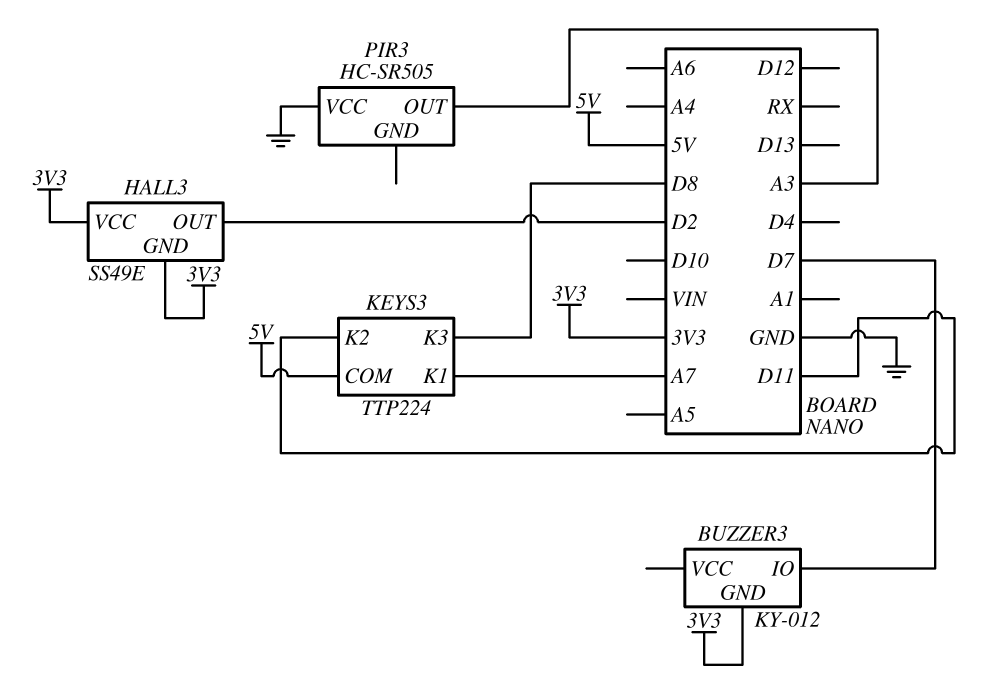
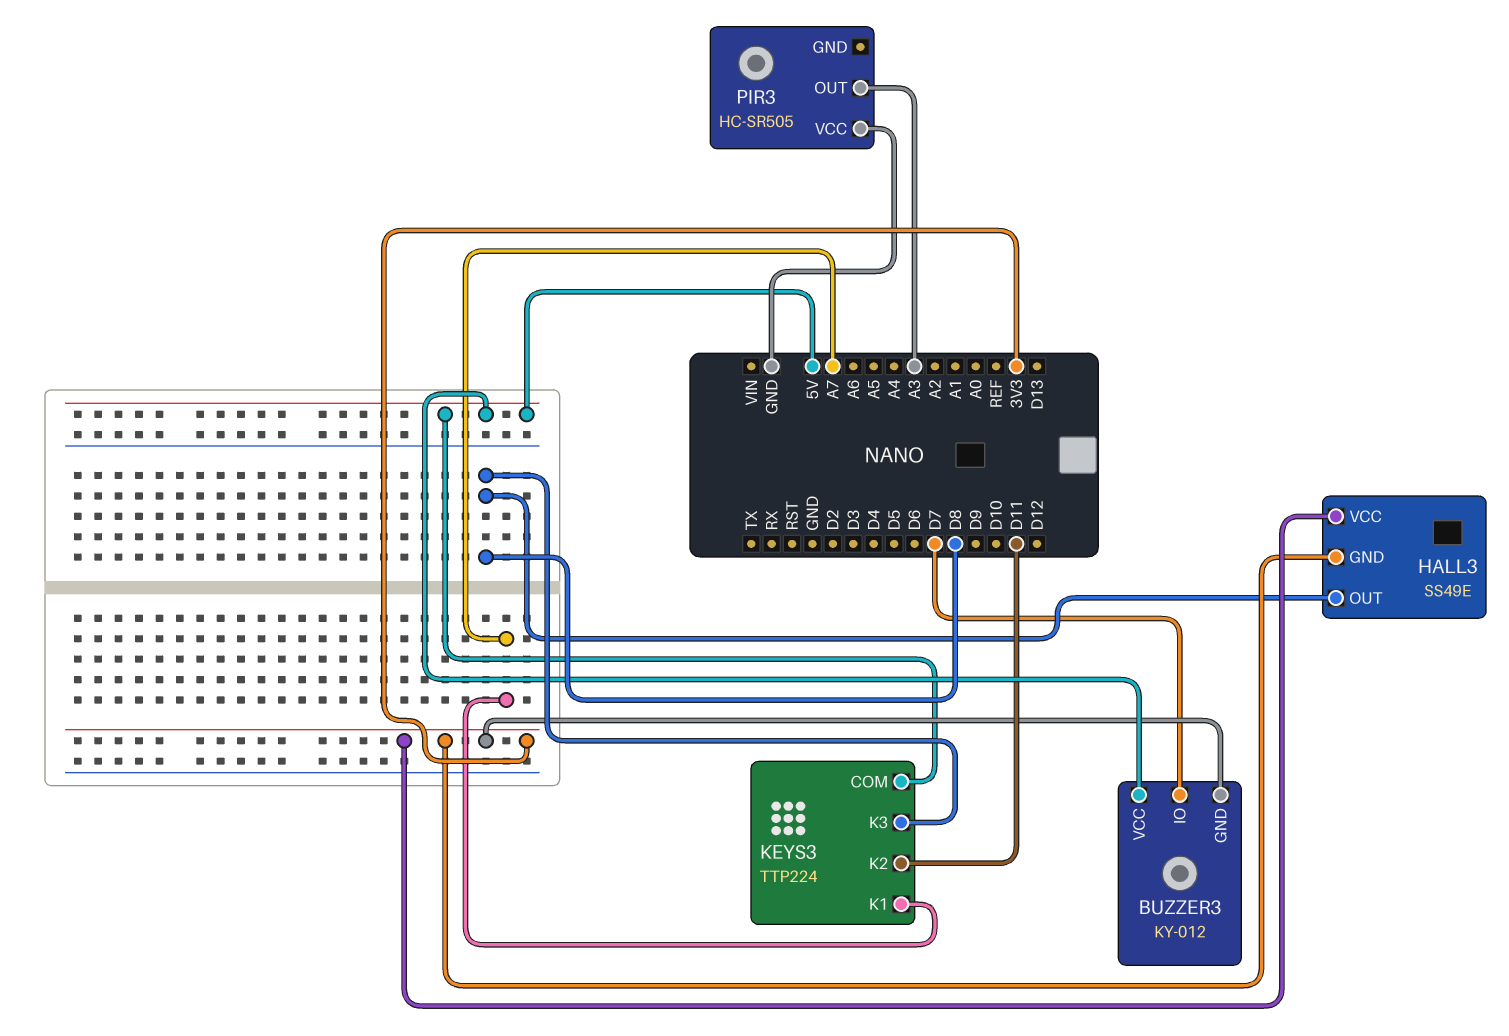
BUZZER3 pin VCC: none -> 5V
HALL3 pin OUT: D2 -> D8

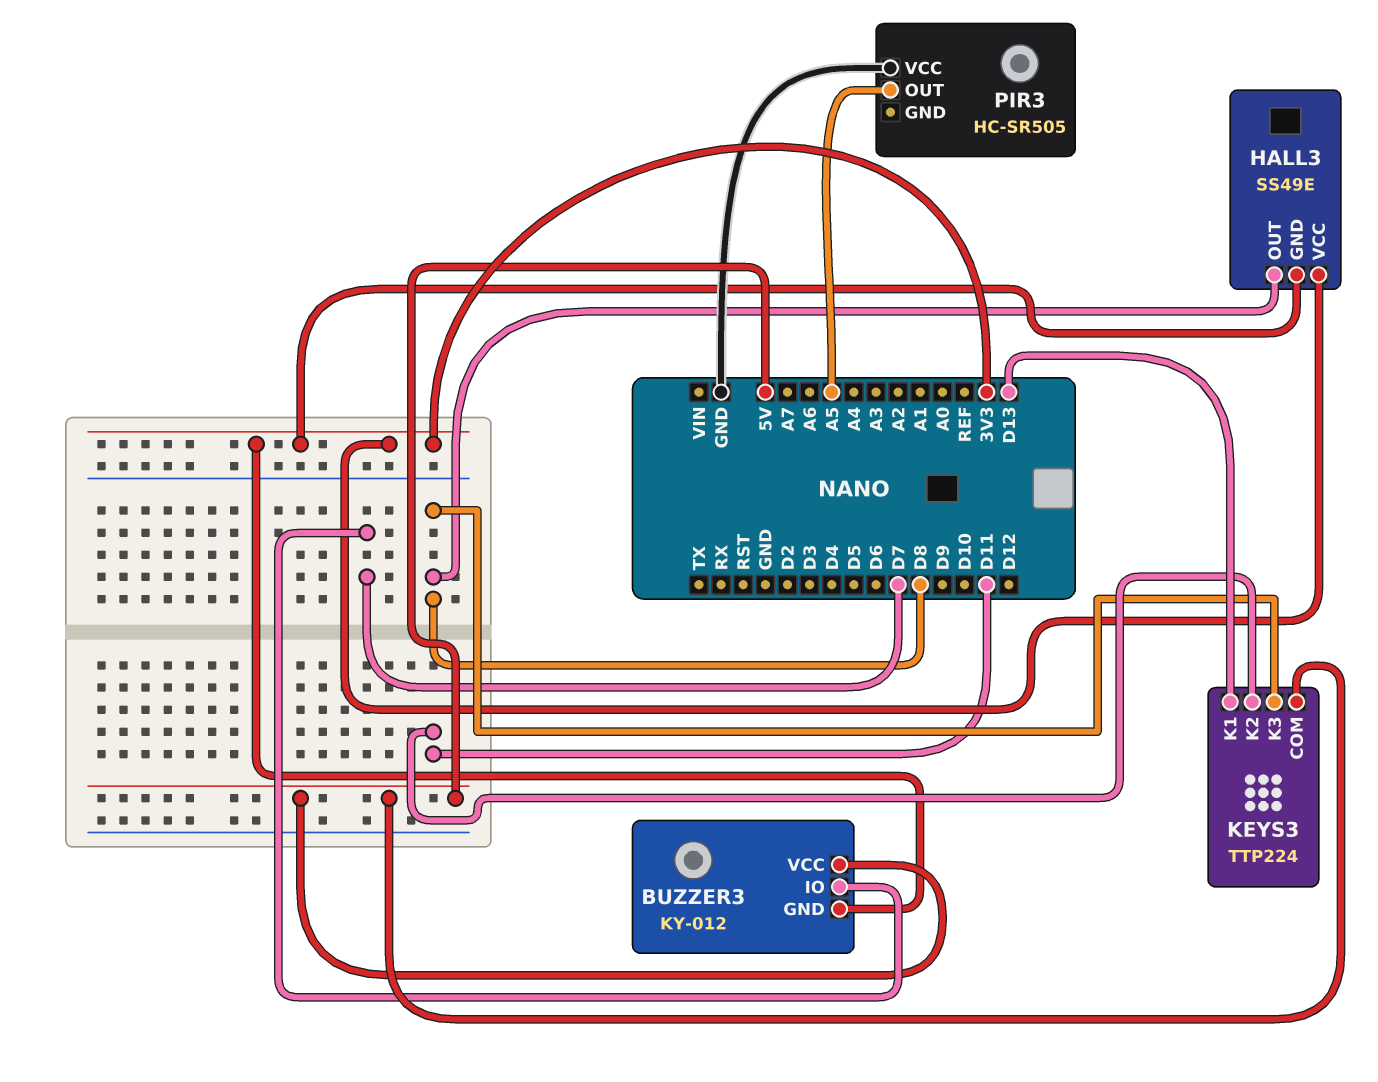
KEYS3 pin K1: A7 -> D13
PIR3 pin OUT: A3 -> A5

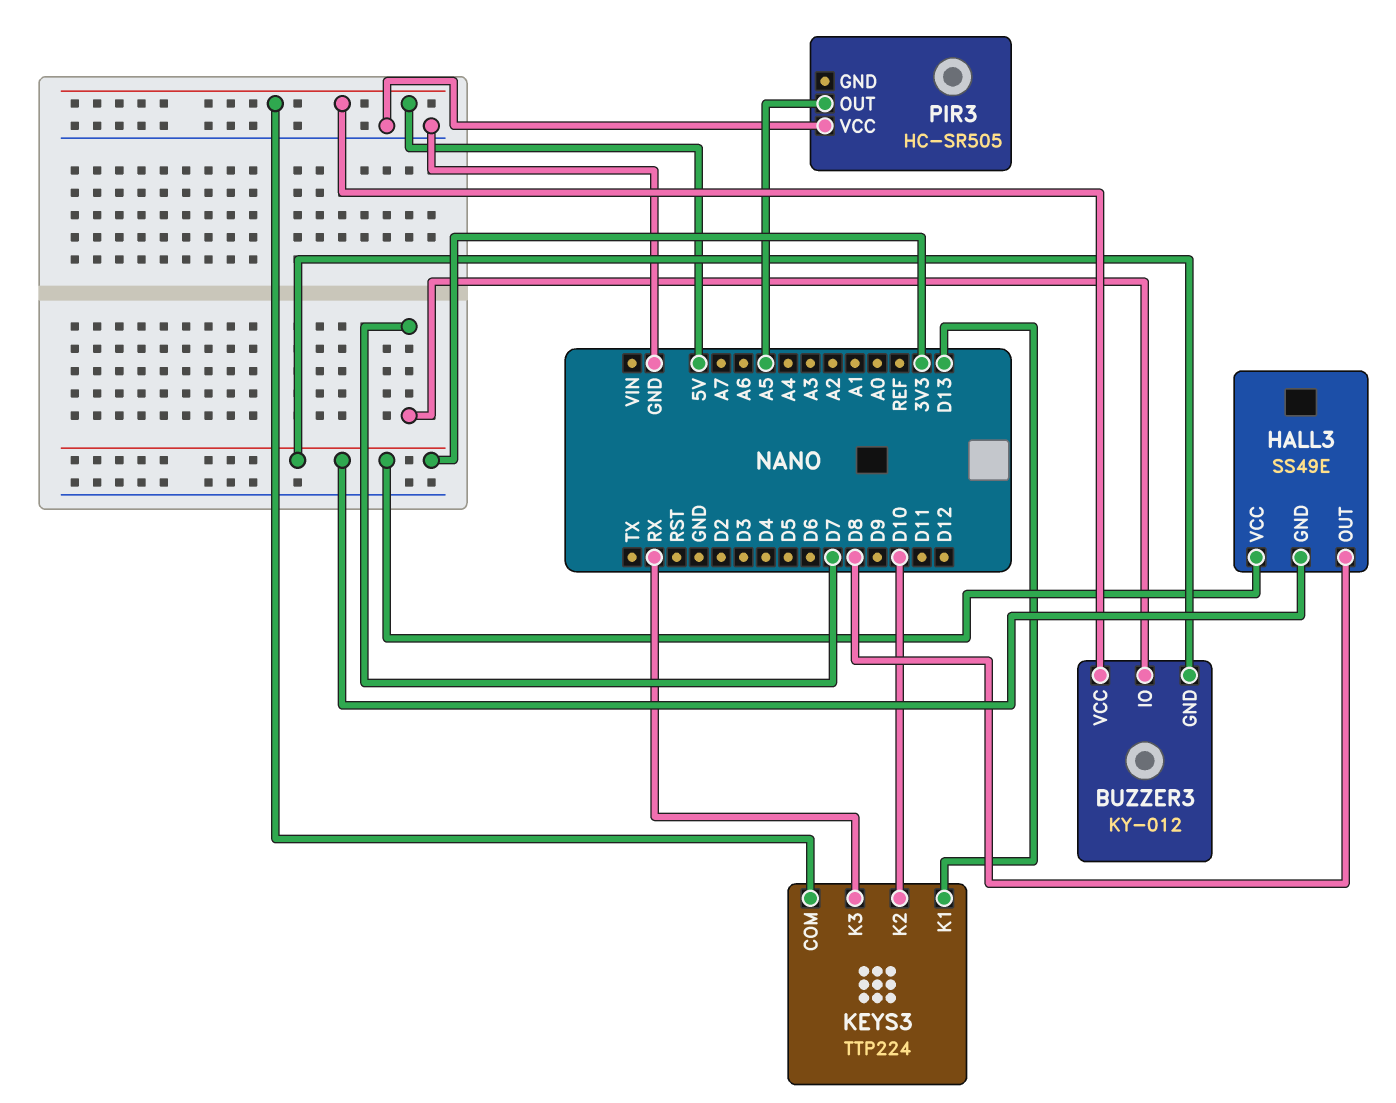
KEYS3 pin K2: D11 -> D10
KEYS3 pin K3: D8 -> RX

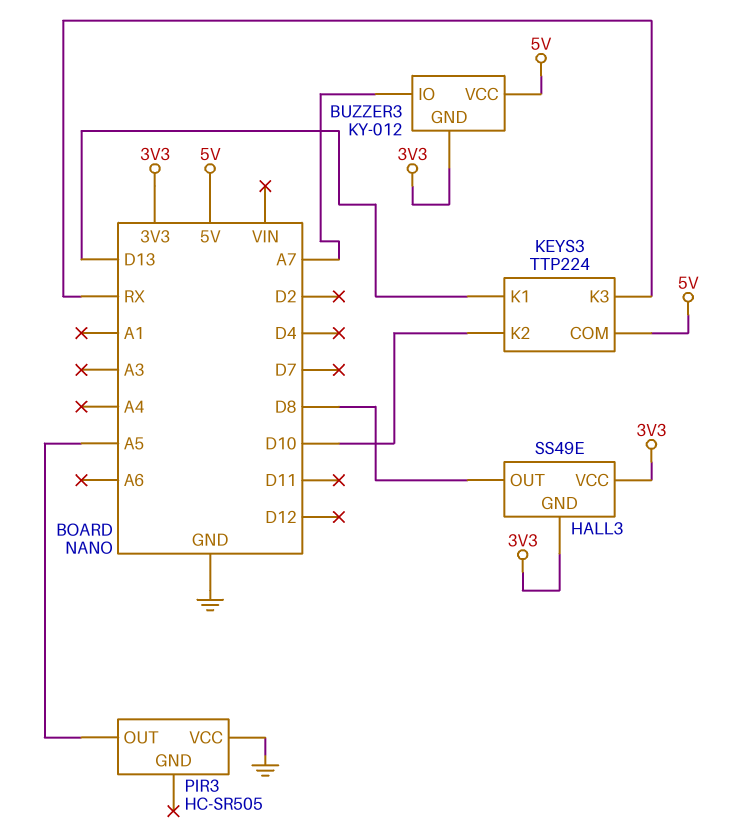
BUZZER3 pin IO: D7 -> A7

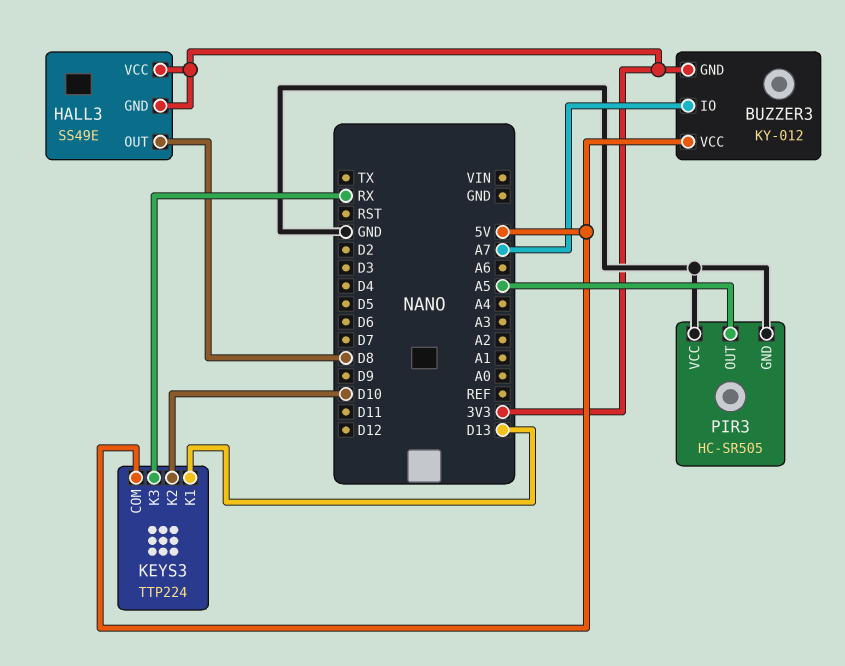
PIR3 pin GND: none -> GND

